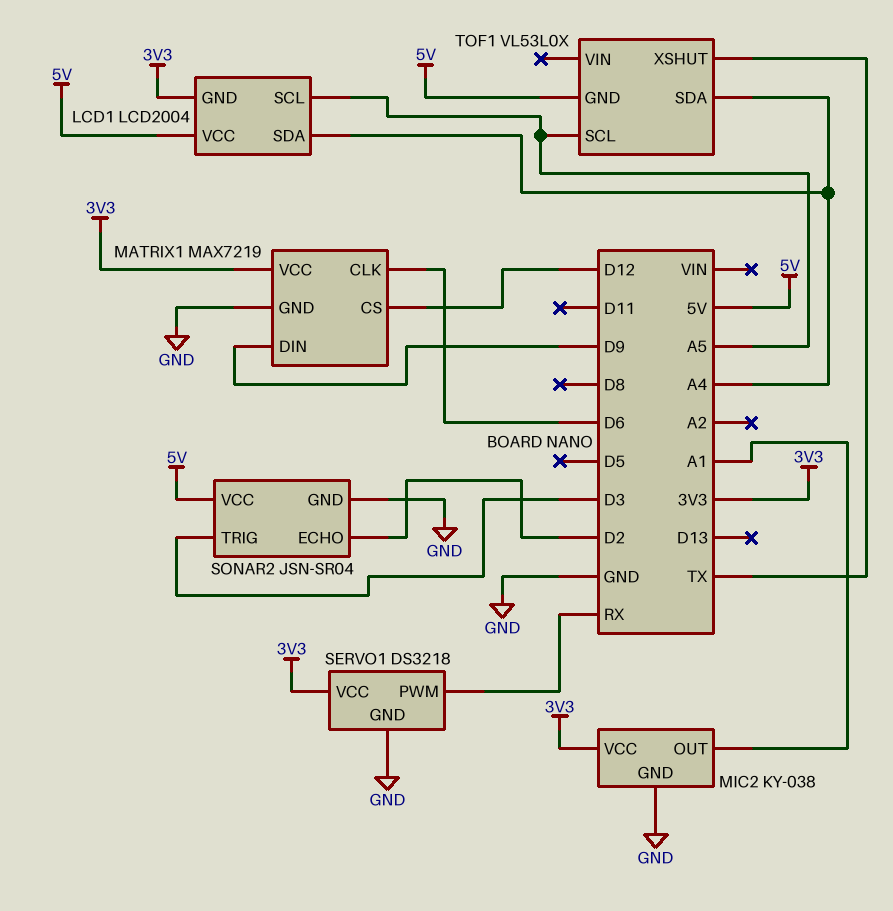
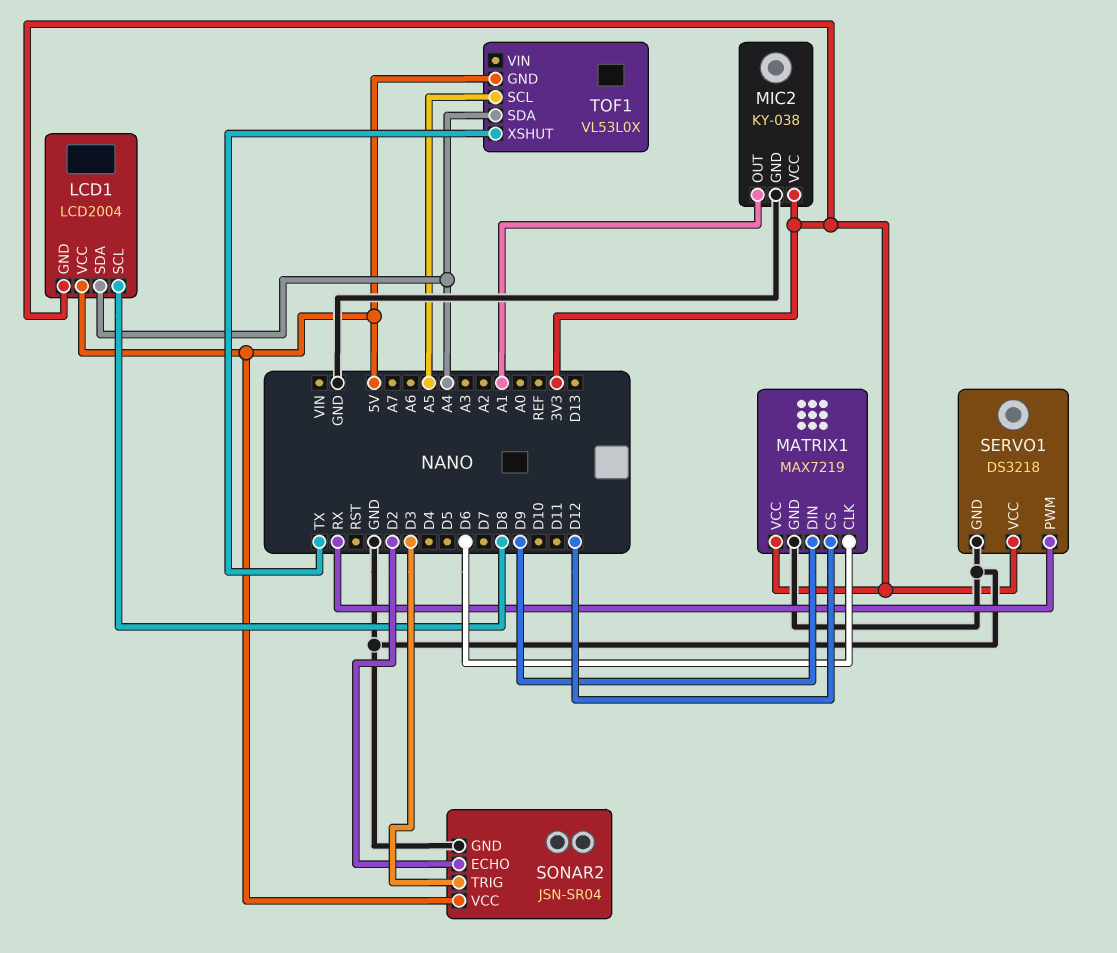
LCD1 pin SCL: A5 -> D8

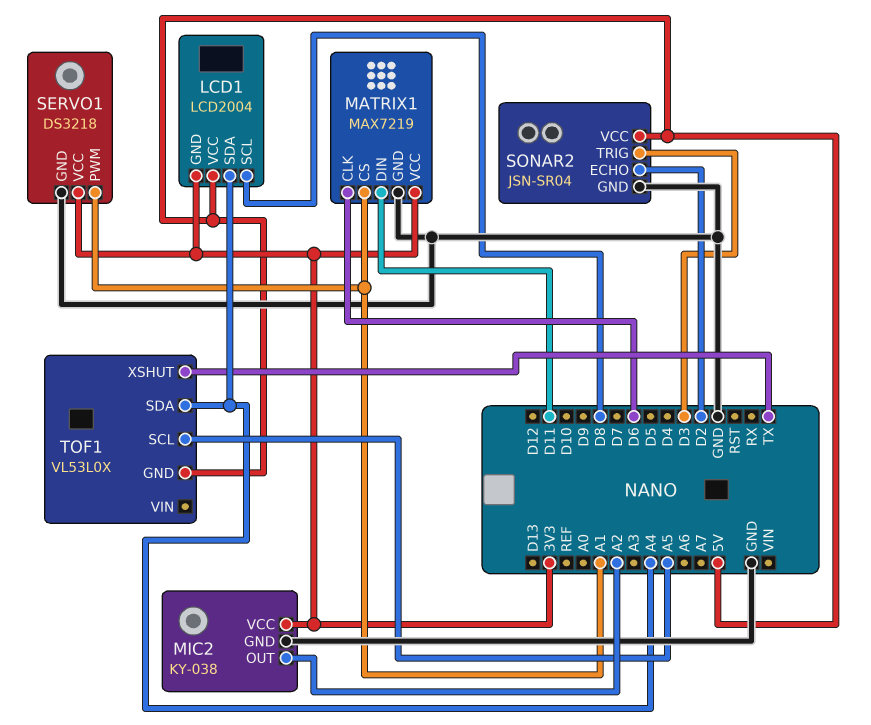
MATRIX1 pin CS: D12 -> A1
MATRIX1 pin DIN: D9 -> D11
MIC2 pin OUT: A1 -> A2
SERVO1 pin PWM: RX -> A1

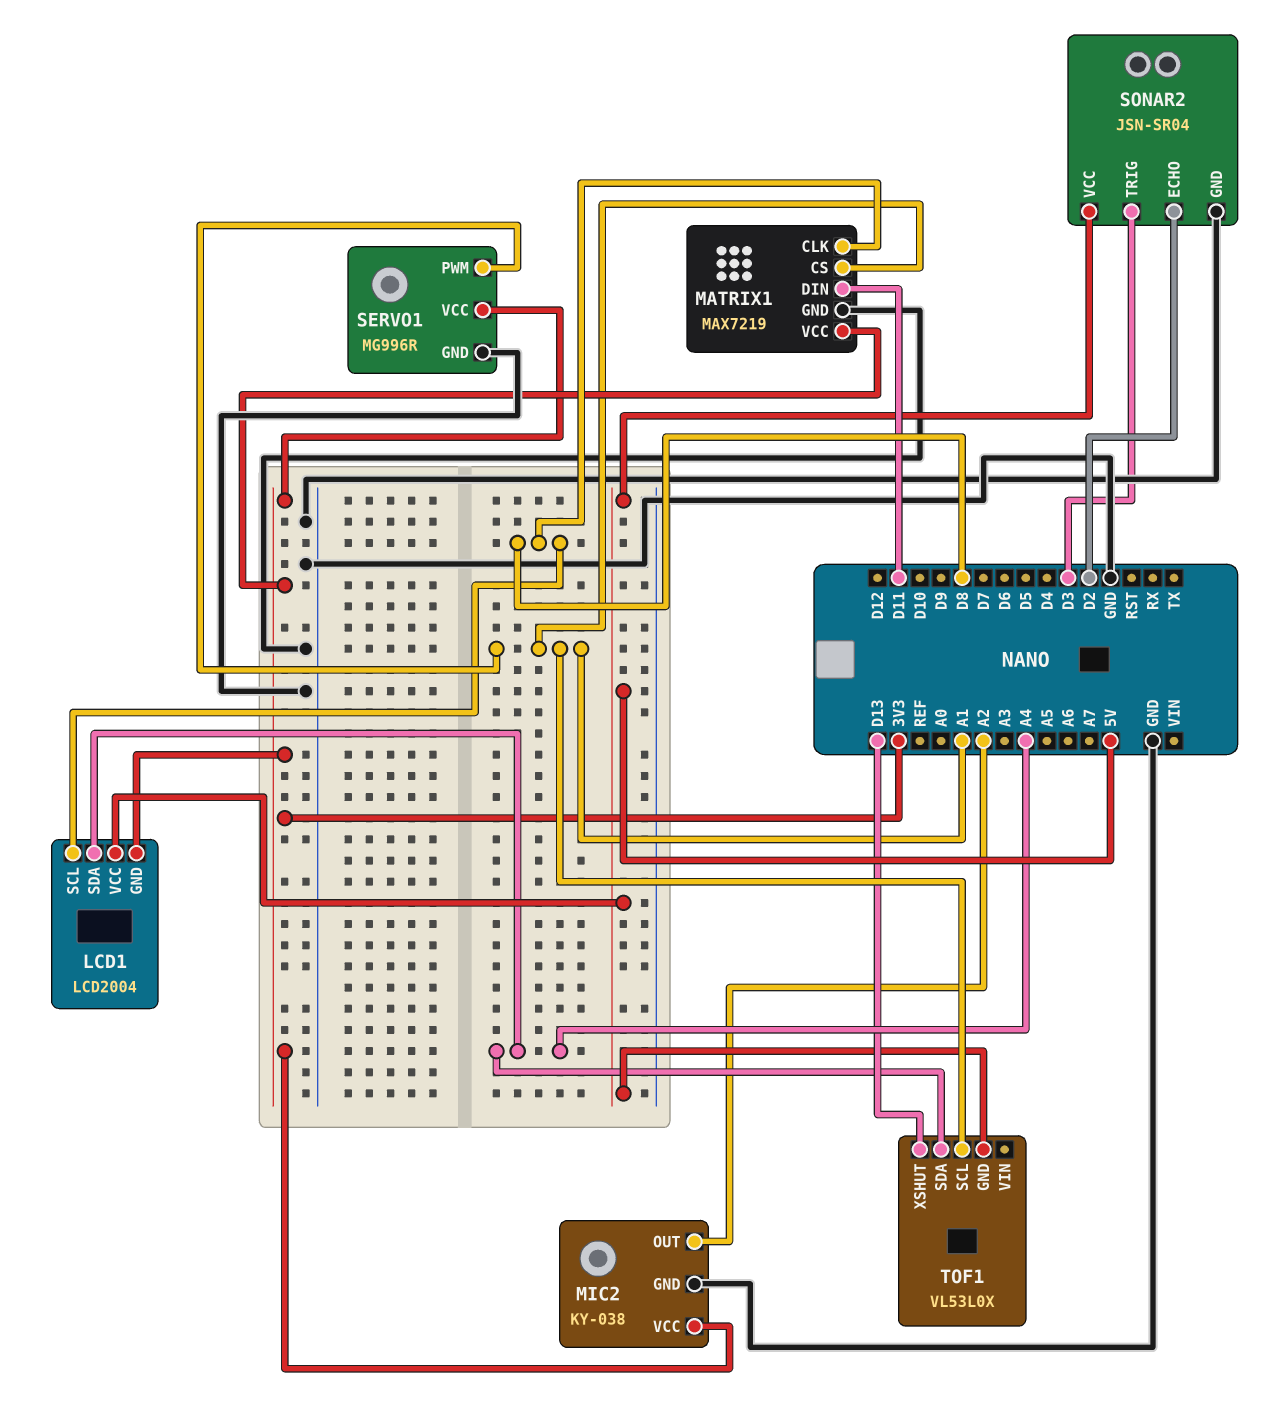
MATRIX1 pin CLK: D6 -> D8
SERVO1: DS3218 -> MG996R
TOF1 pin SCL: A5 -> A1
TOF1 pin XSHUT: TX -> D13

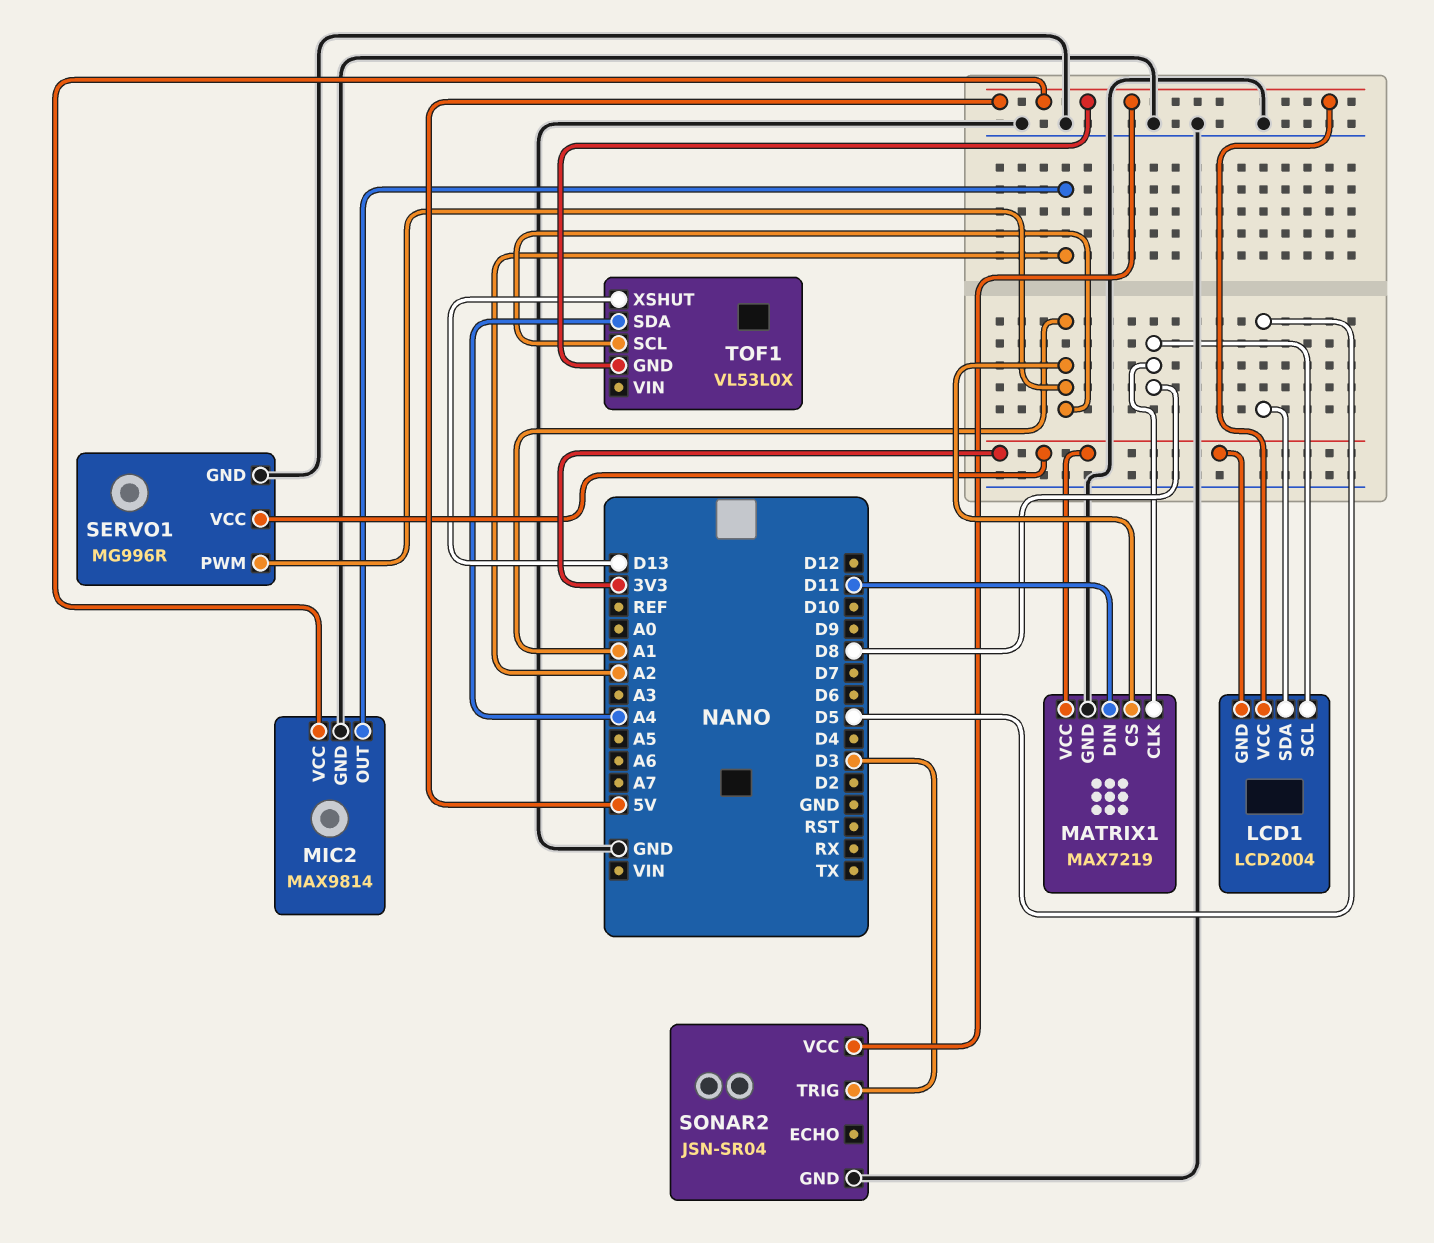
LCD1 pin SDA: A4 -> D5
MIC2: KY-038 -> MAX9814
MIC2 pin VCC: 3V3 -> 5V
SONAR2 pin ECHO: D2 -> none

